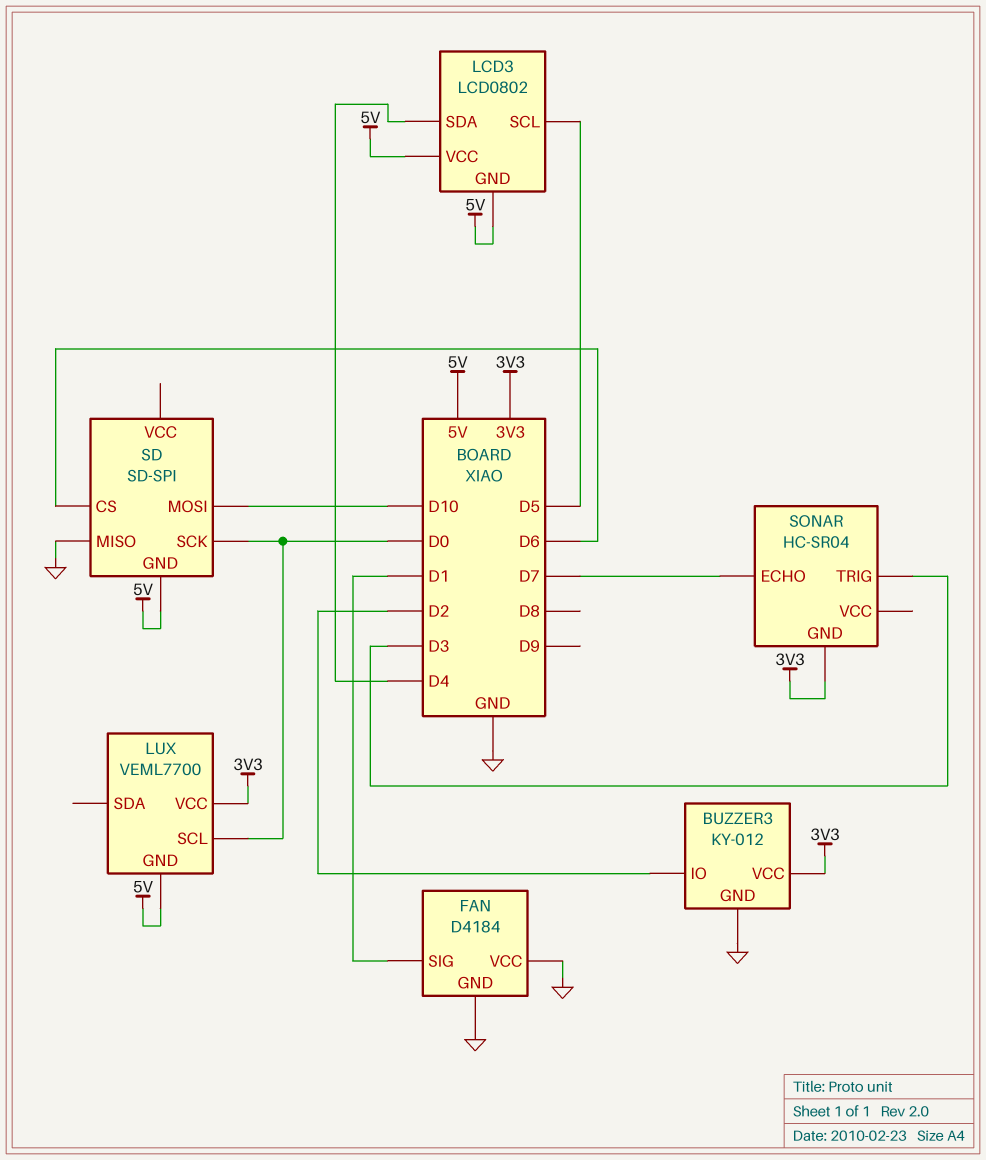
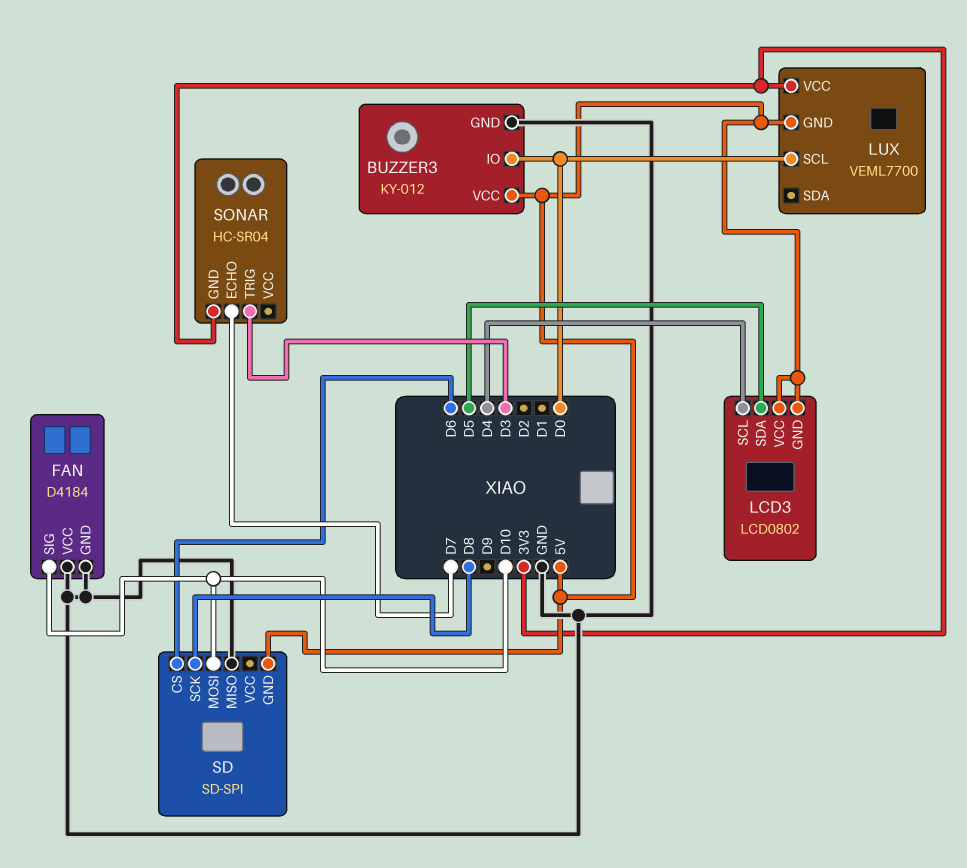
BUZZER3 pin IO: D2 -> D0
BUZZER3 pin VCC: 3V3 -> 5V
FAN pin SIG: D1 -> D10
LCD3 pin SCL: D5 -> D4
LCD3 pin SDA: D4 -> D5
SD pin SCK: D0 -> D8

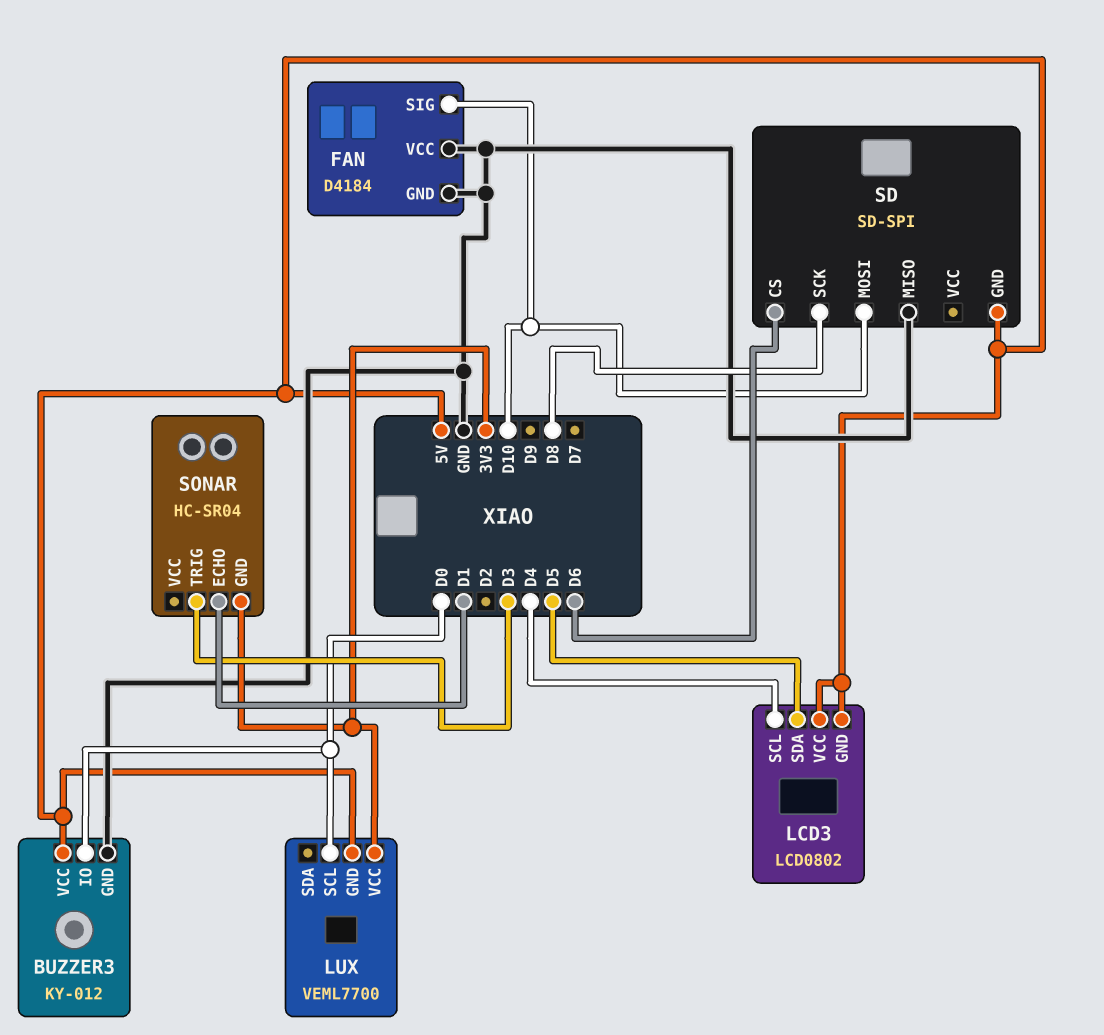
SONAR pin ECHO: D7 -> D1

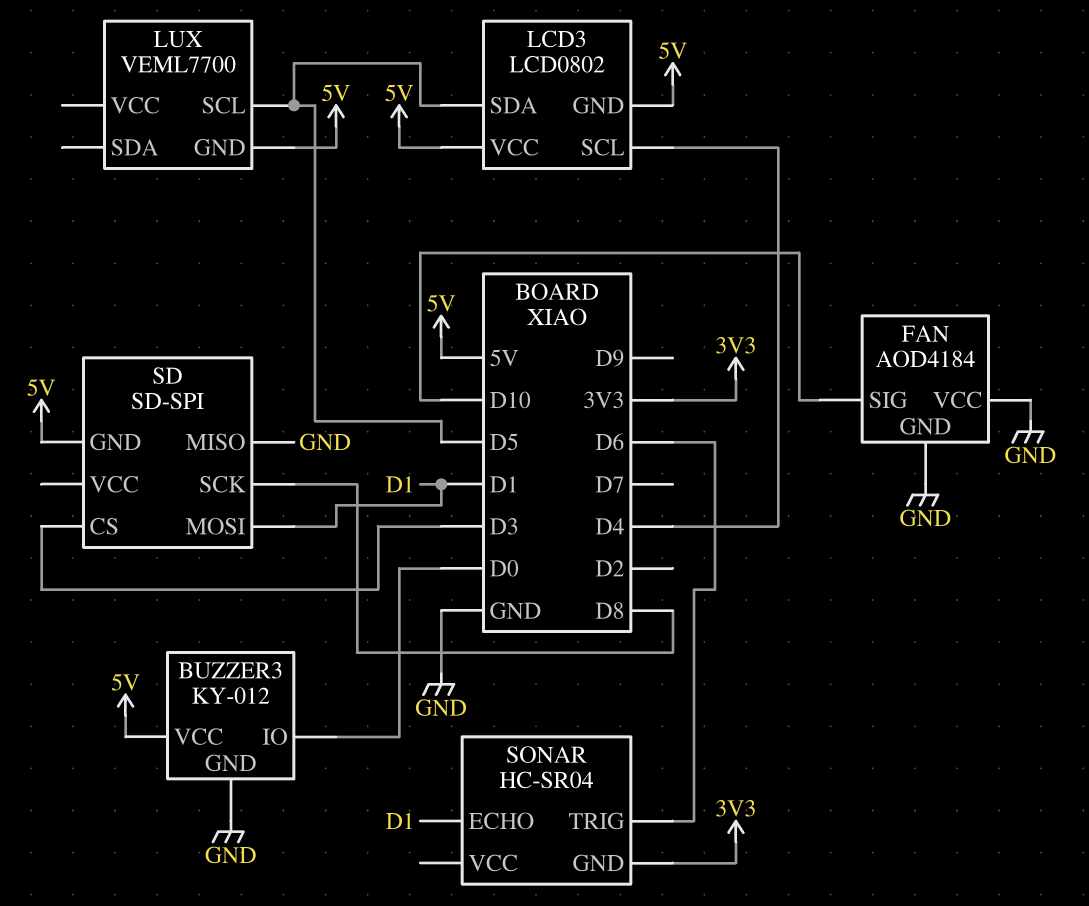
FAN: D4184 -> AOD4184
LUX pin SCL: D0 -> D5
LUX pin VCC: 3V3 -> none
SD pin CS: D6 -> D3
SD pin MOSI: D10 -> D1
SONAR pin TRIG: D3 -> D6

